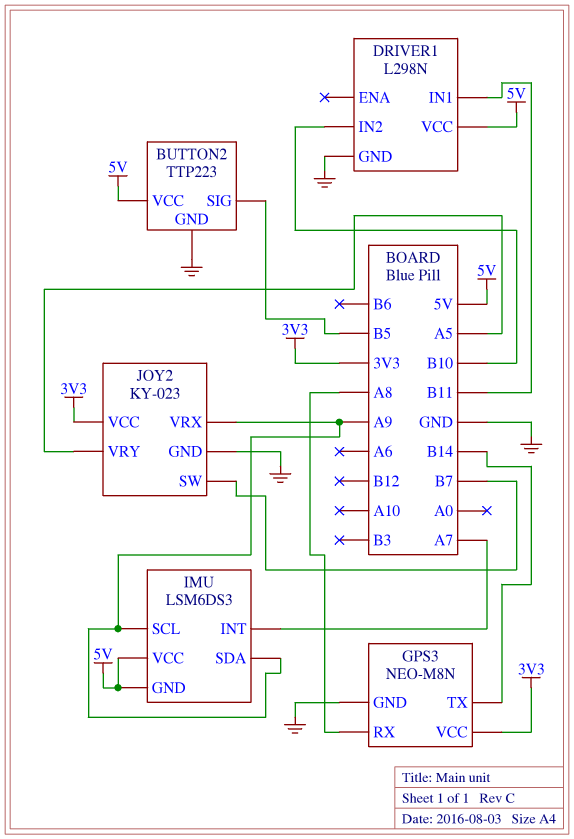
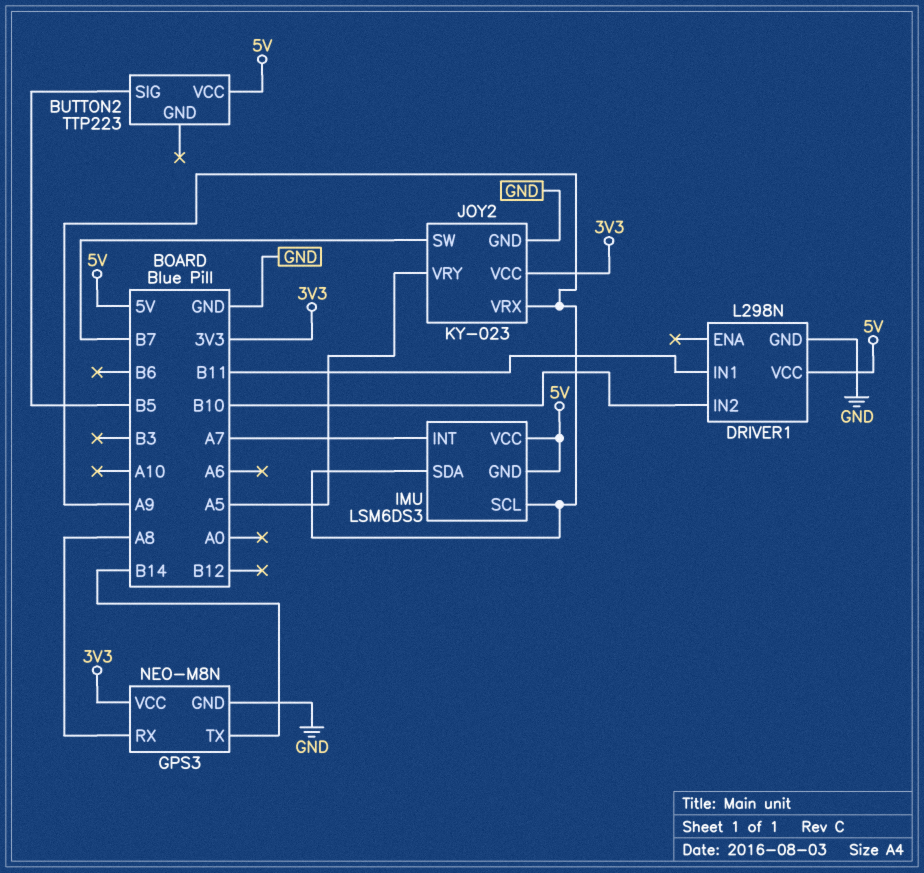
BUTTON2 pin GND: GND -> none

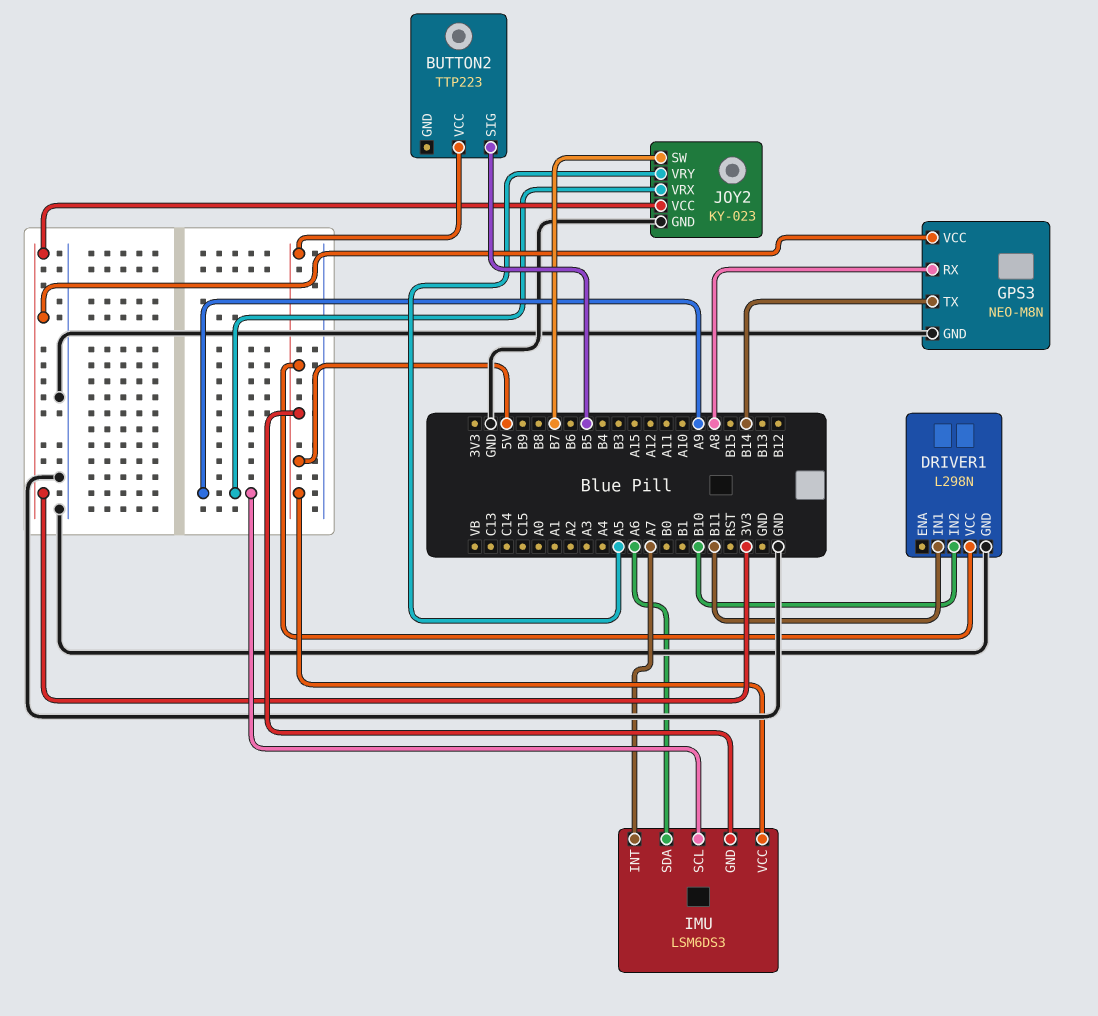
IMU pin SDA: A9 -> A6

